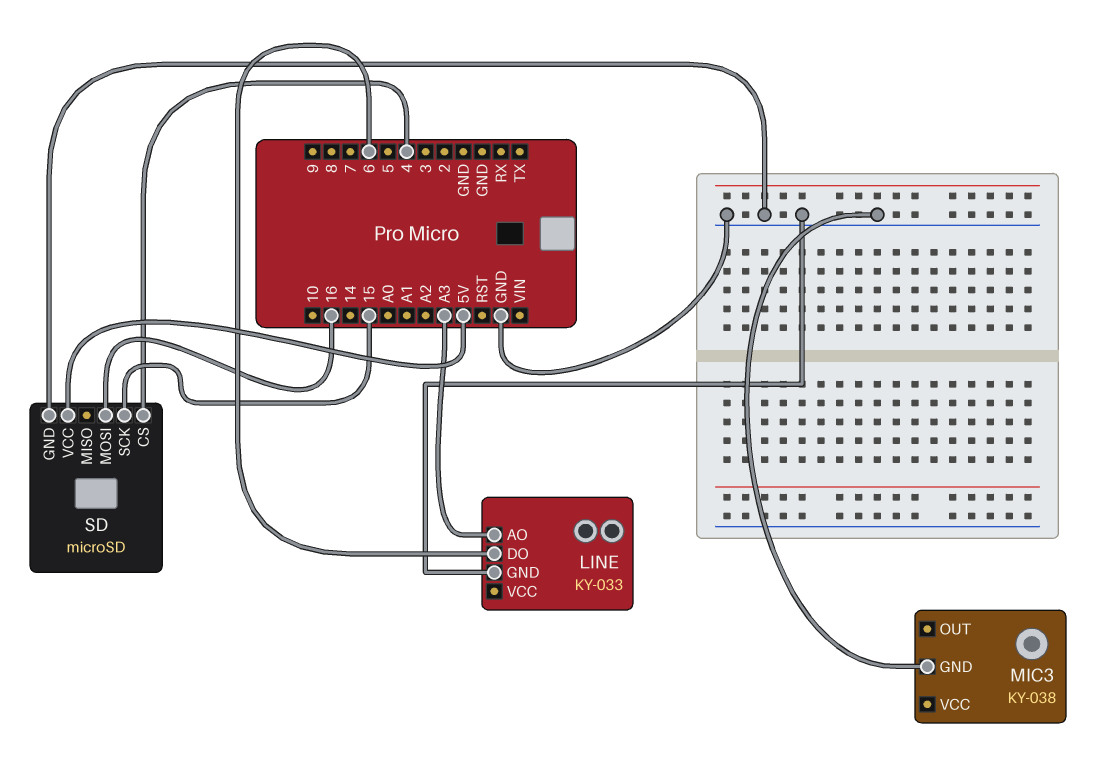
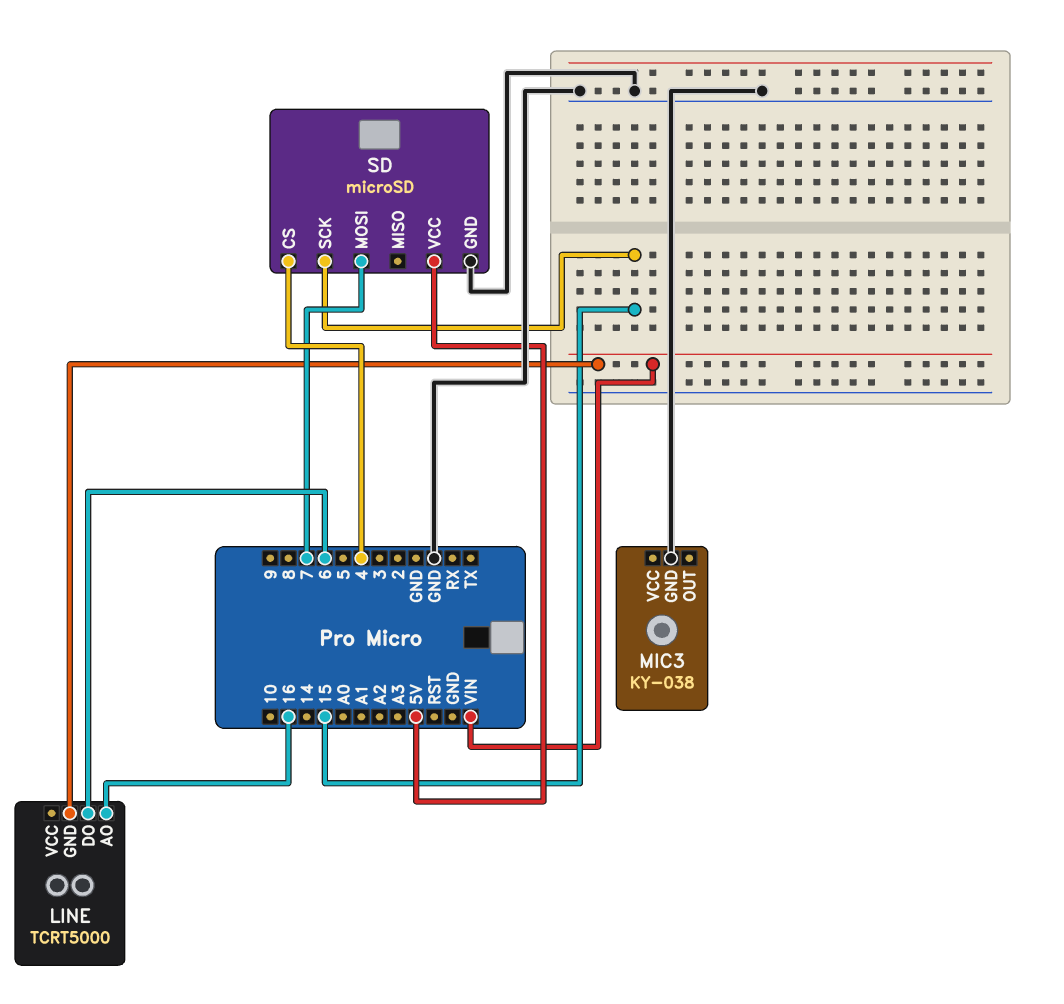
LINE: KY-033 -> TCRT5000
LINE pin AO: A3 -> 16
LINE pin GND: GND -> VIN
SD pin MOSI: 16 -> 7

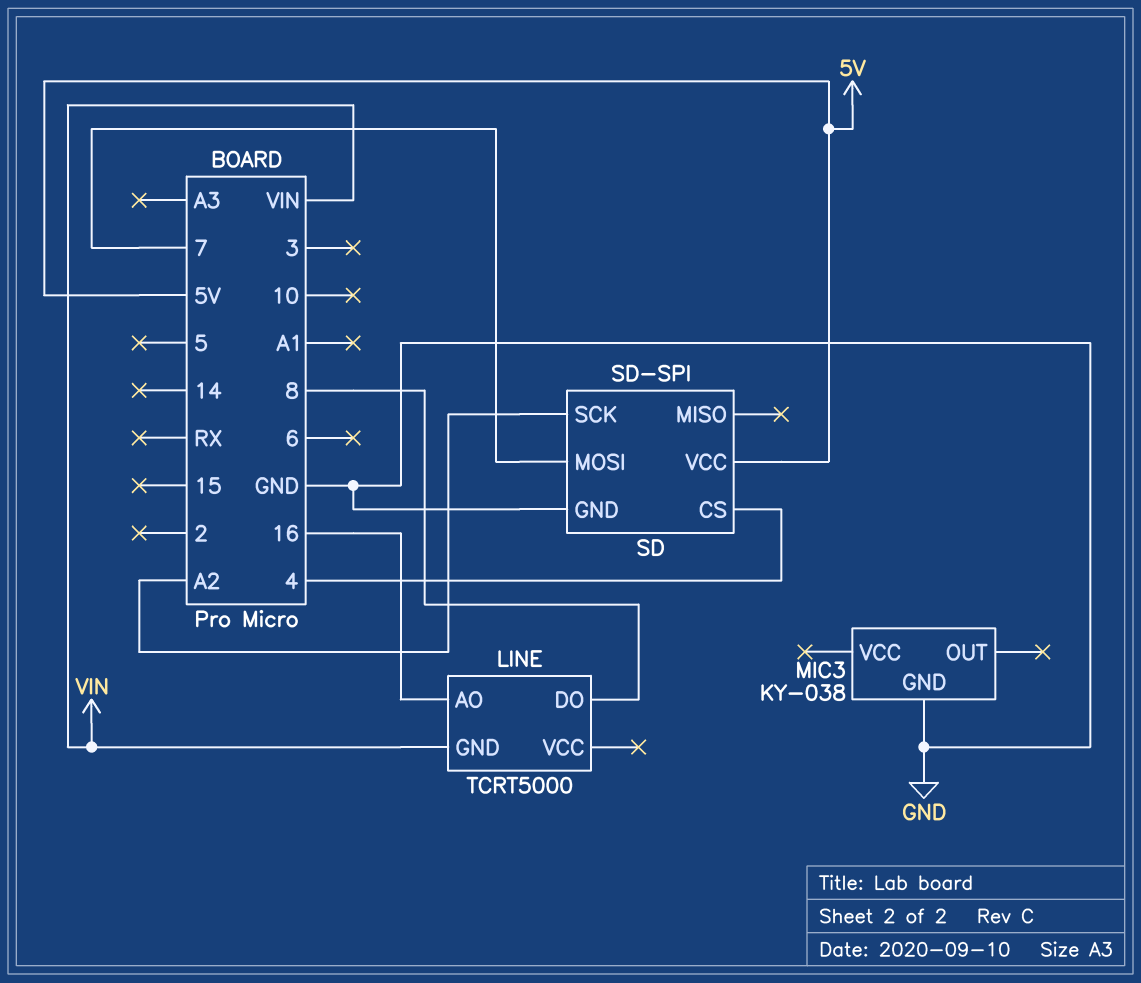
LINE pin DO: 6 -> 8
SD: microSD -> SD-SPI
SD pin SCK: 15 -> A2

